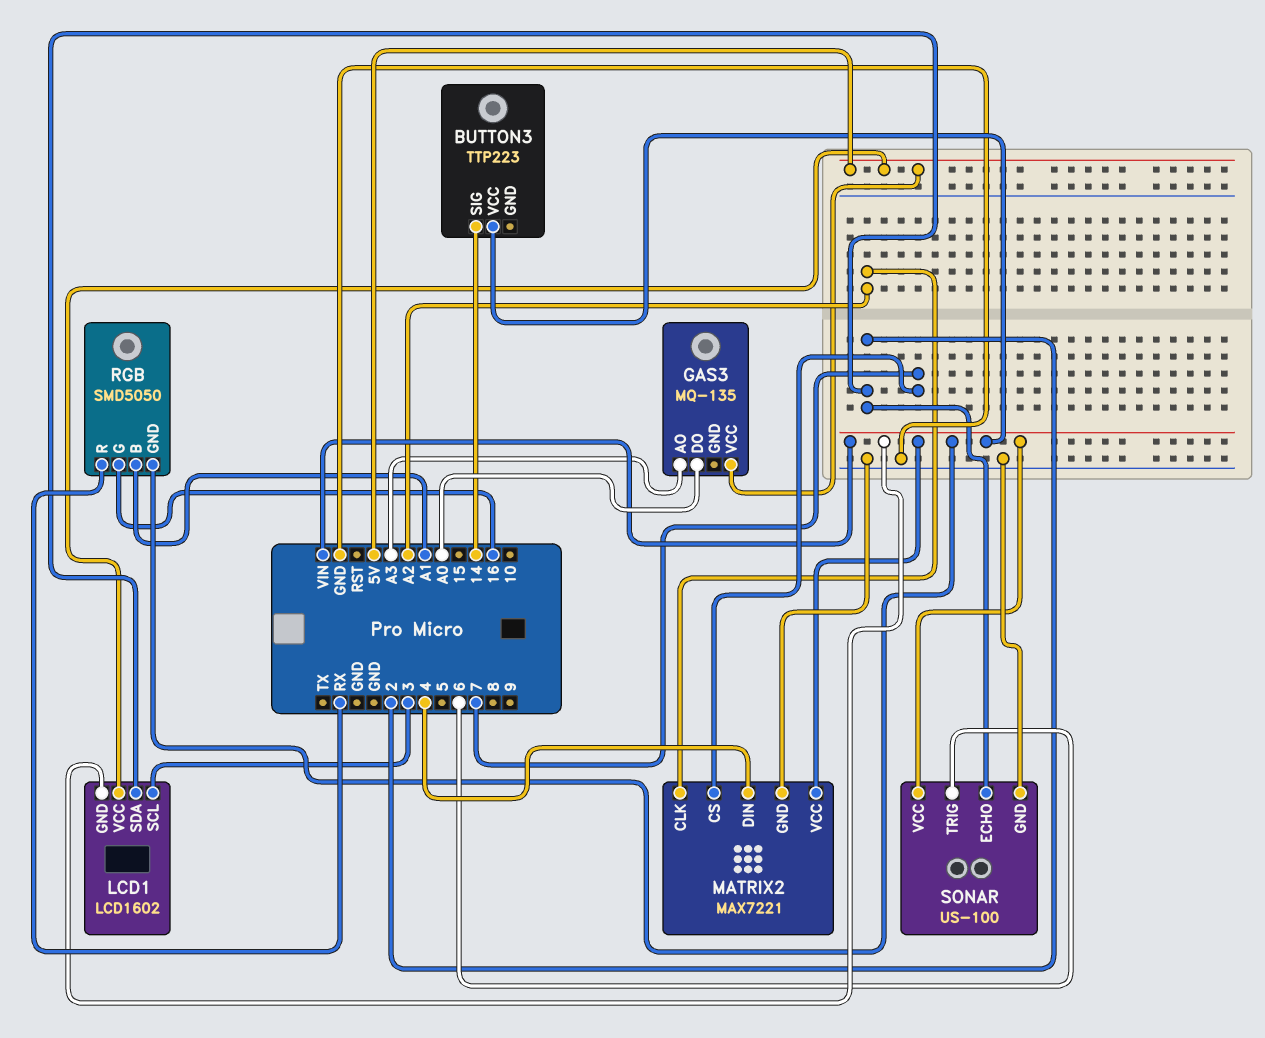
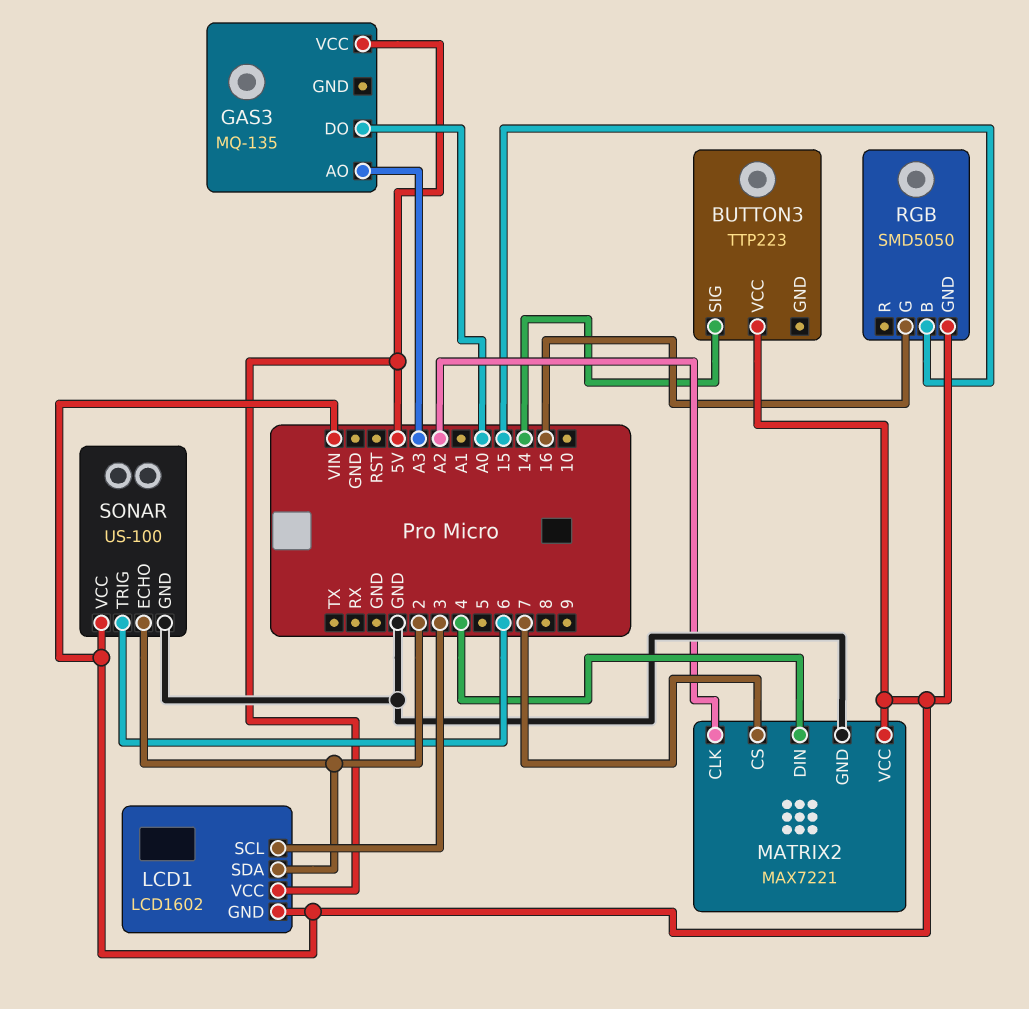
RGB pin B: A1 -> 15
RGB pin R: RX -> none

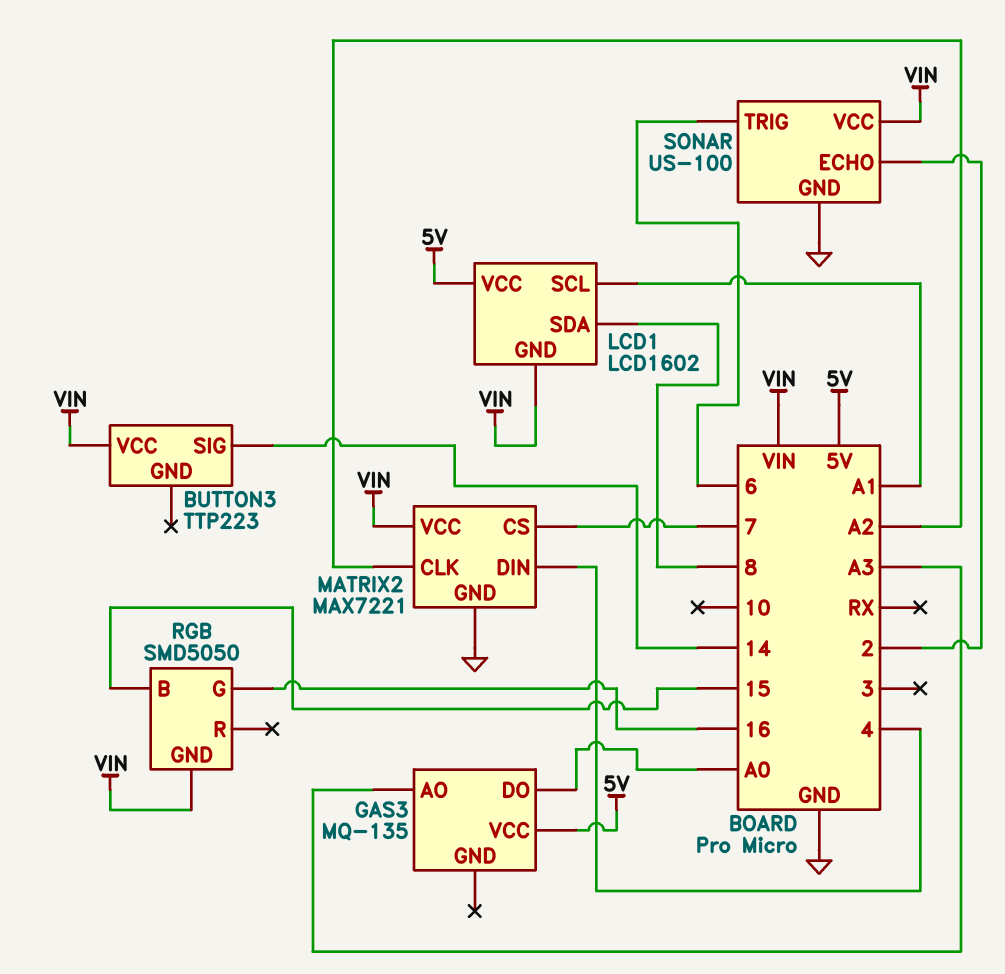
LCD1 pin SCL: 3 -> A1
LCD1 pin SDA: 2 -> 8

